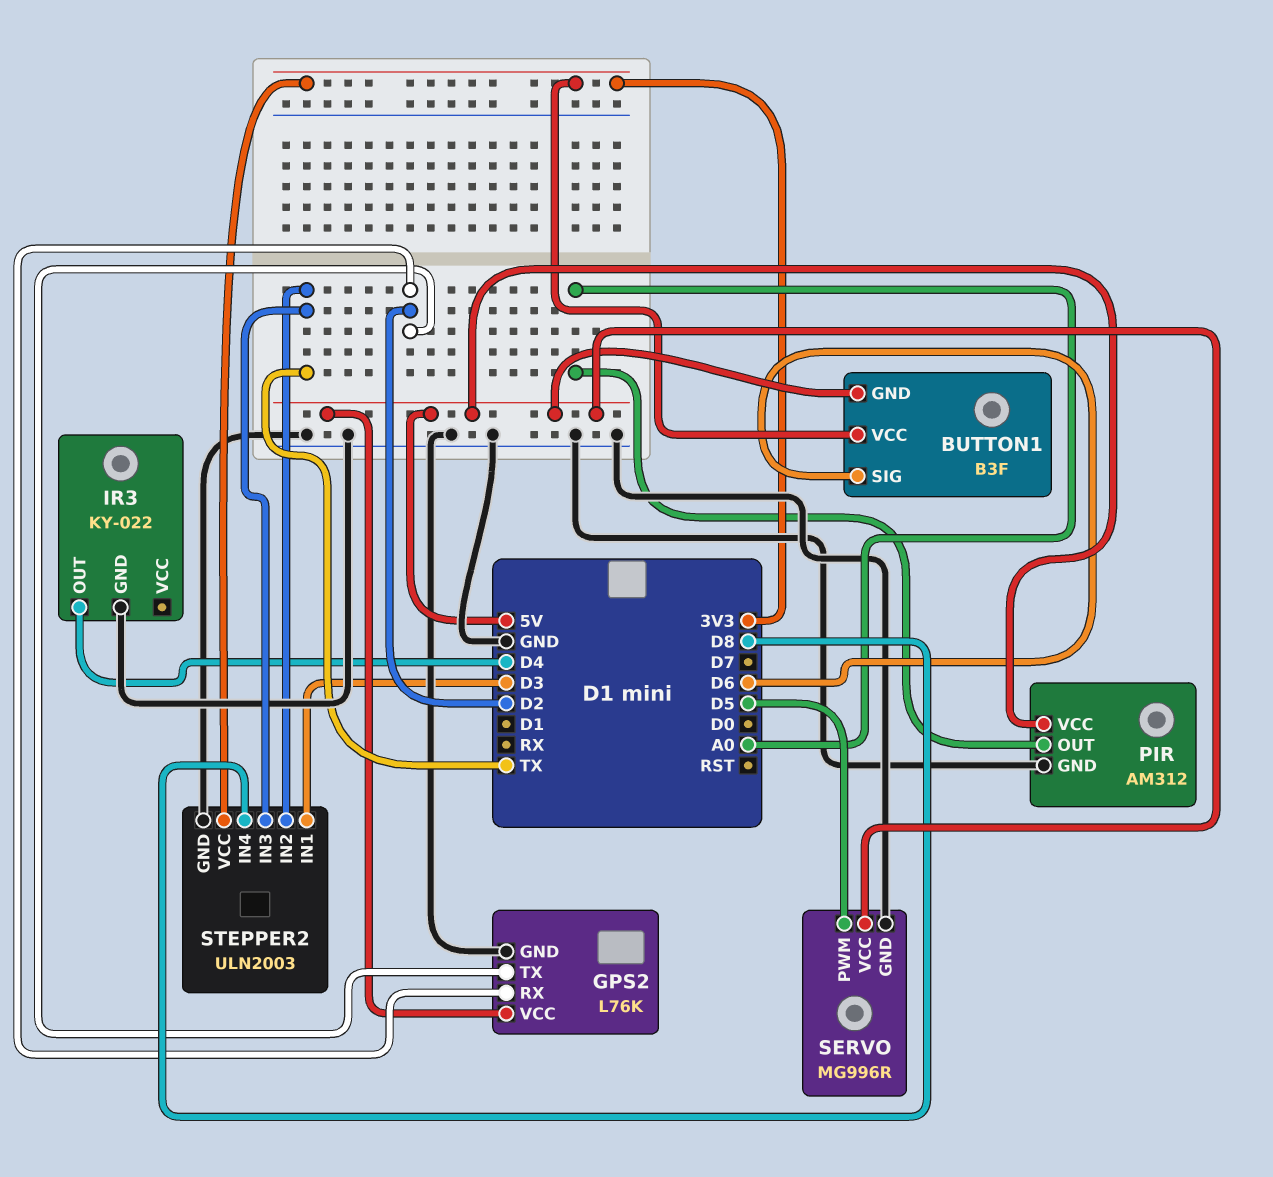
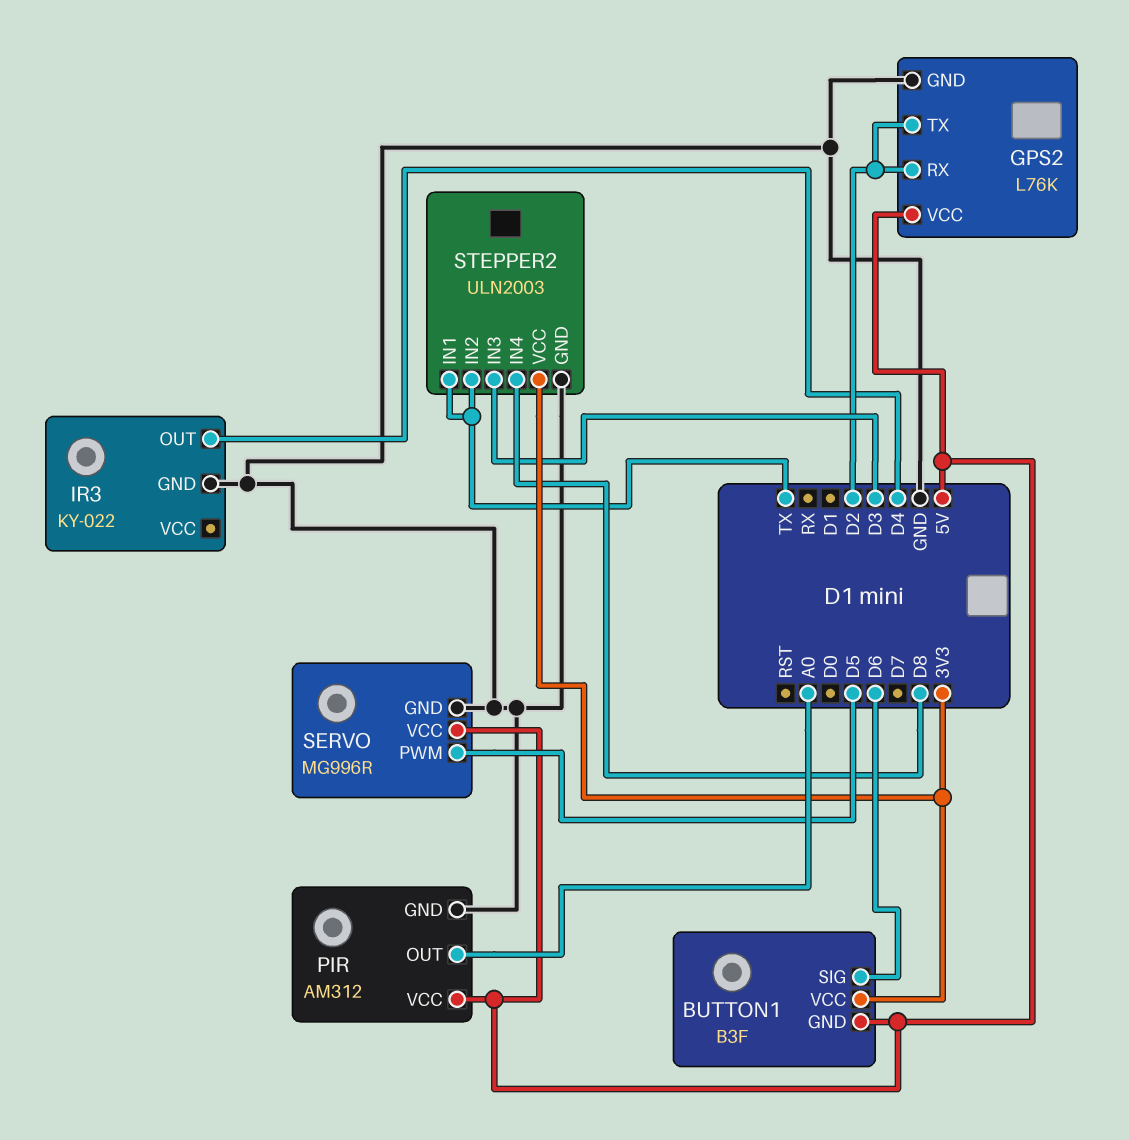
STEPPER2 pin IN1: D3 -> TX
STEPPER2 pin IN3: TX -> D3

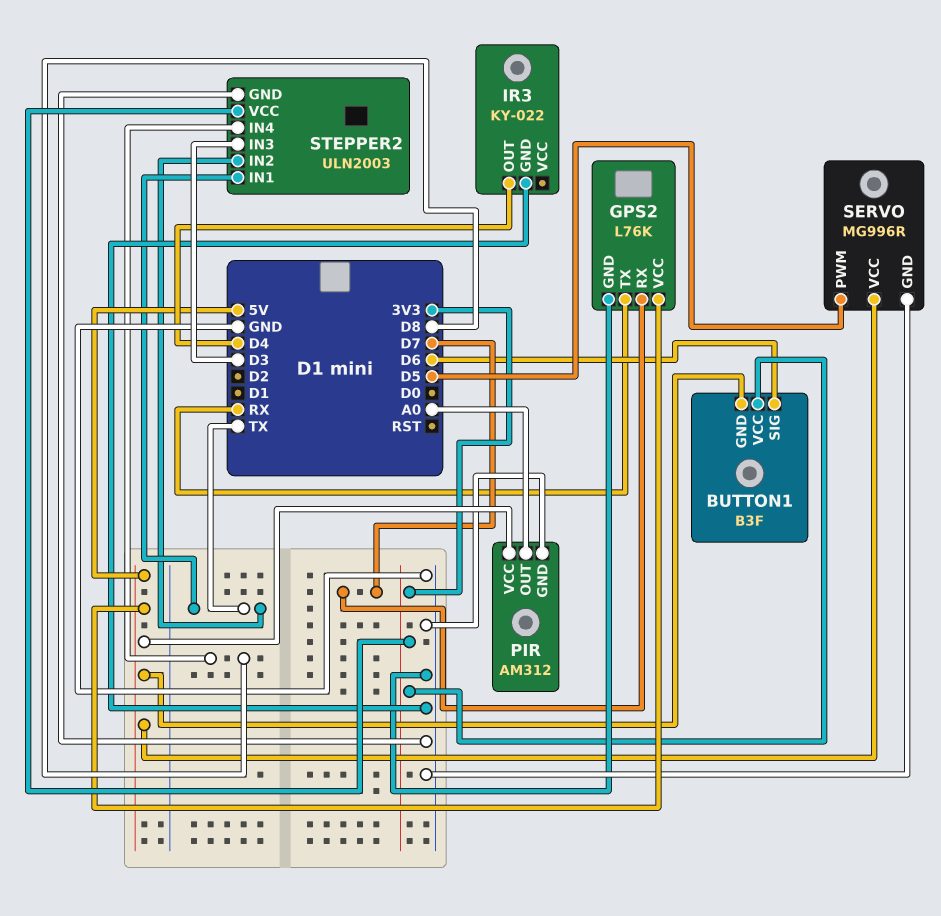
GPS2 pin RX: D2 -> D7
GPS2 pin TX: D2 -> RX

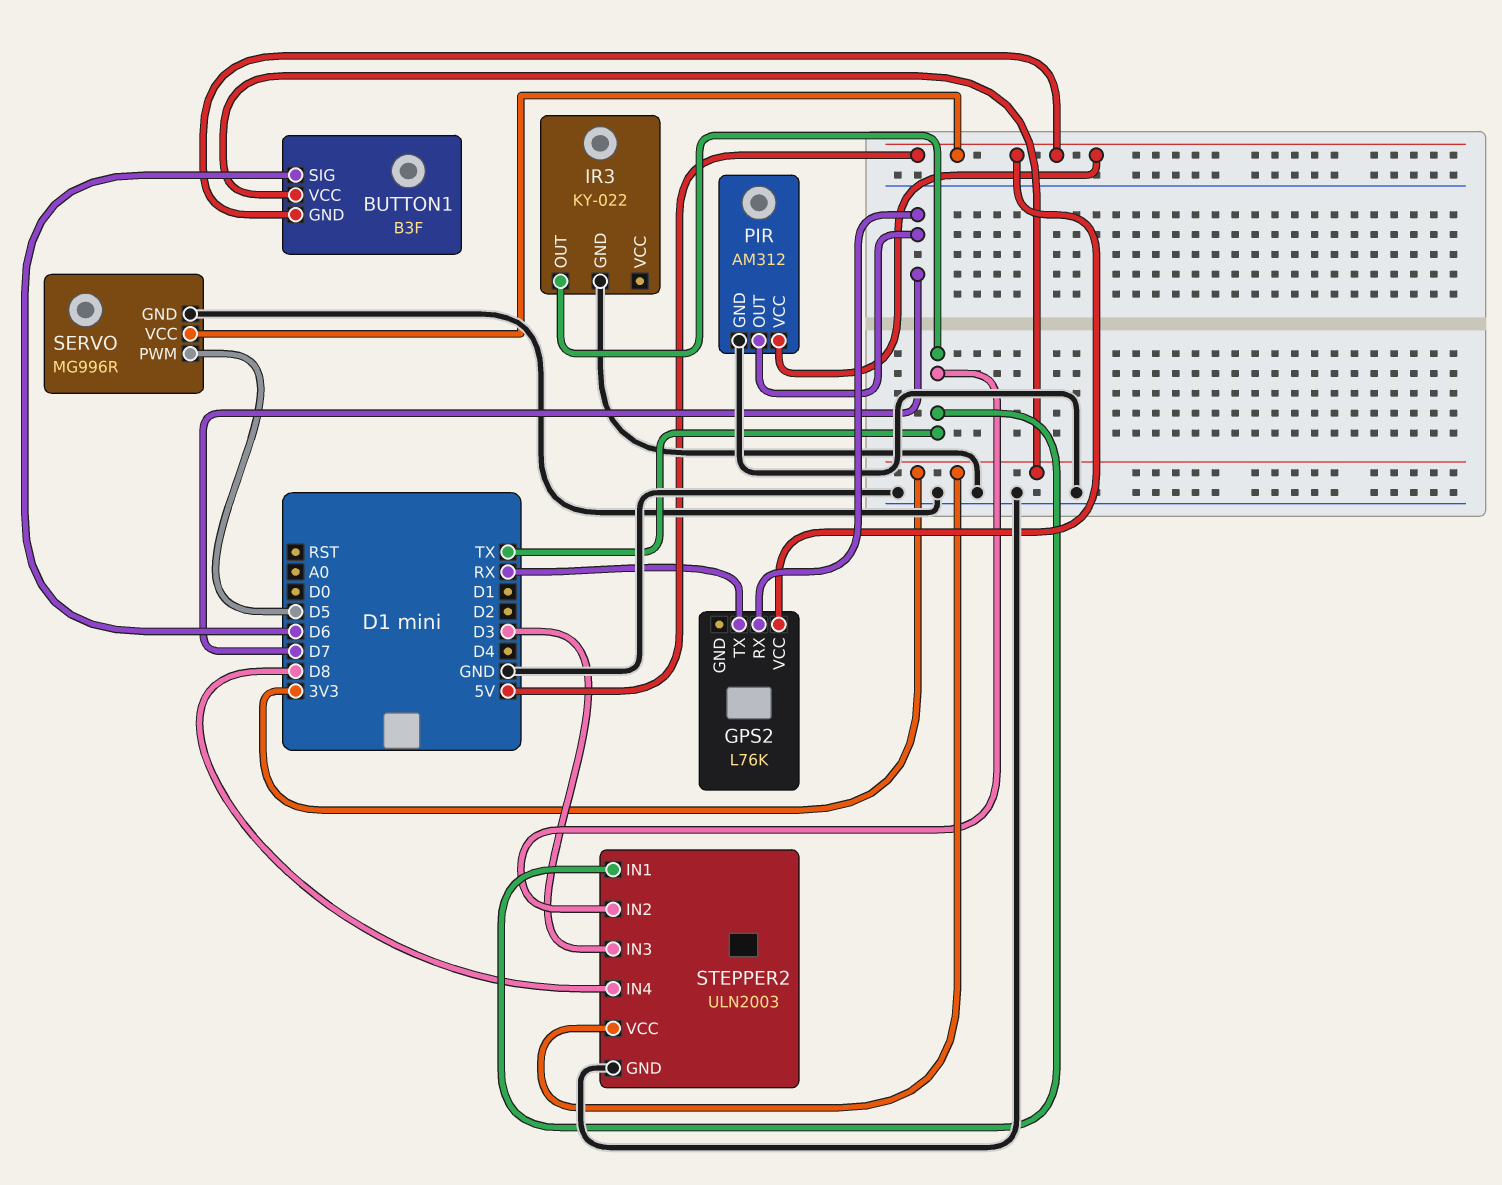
GPS2 pin GND: GND -> none
IR3 pin OUT: D4 -> TX
PIR pin OUT: A0 -> D7

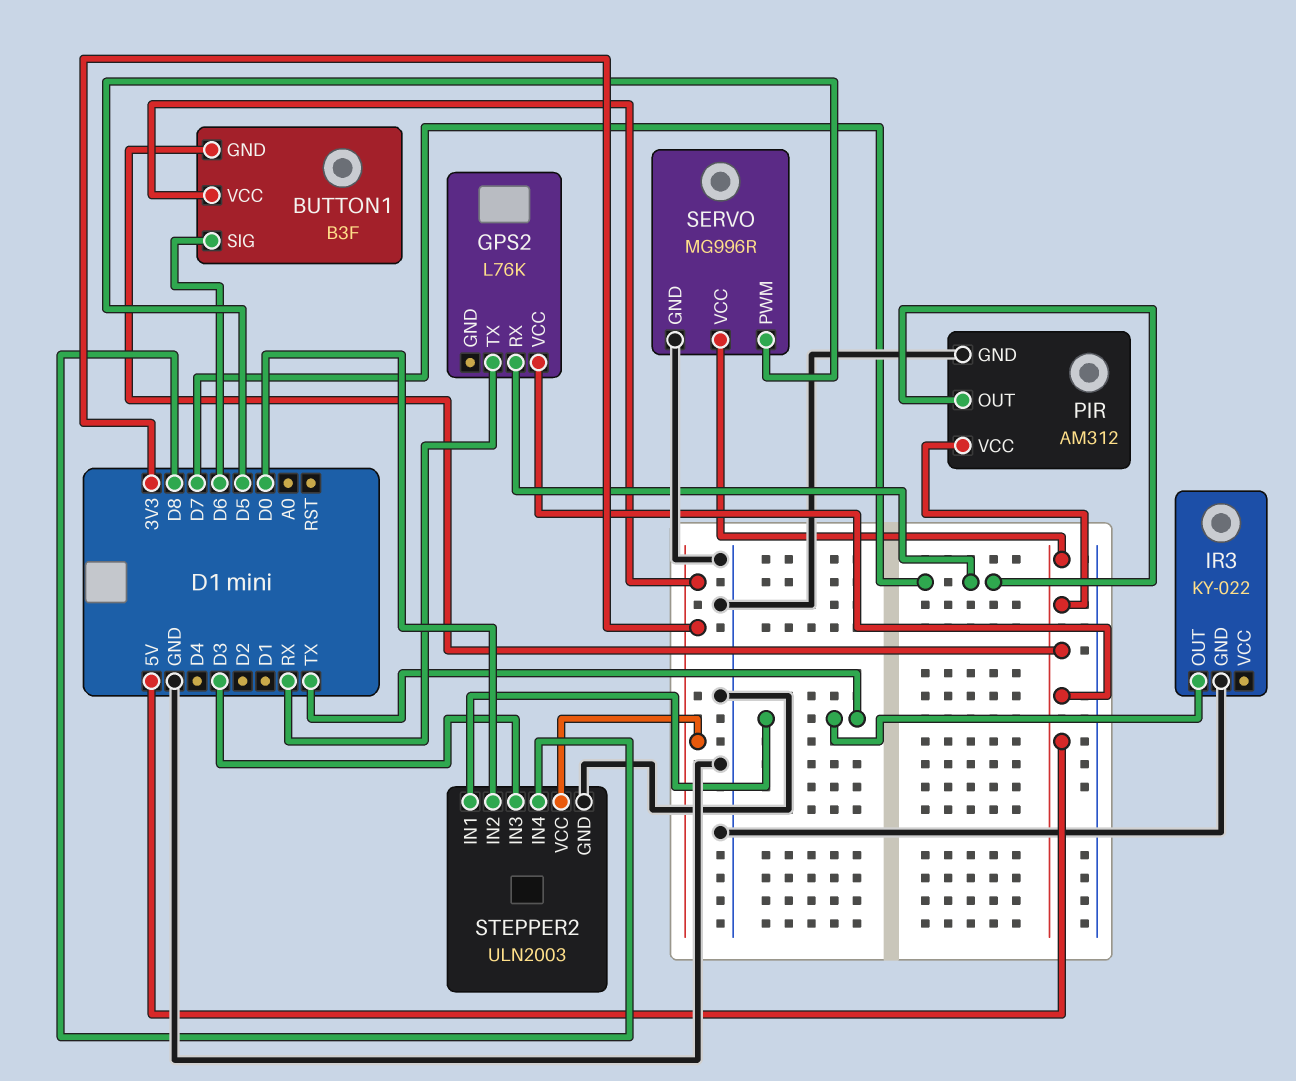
STEPPER2 pin IN2: TX -> D0

